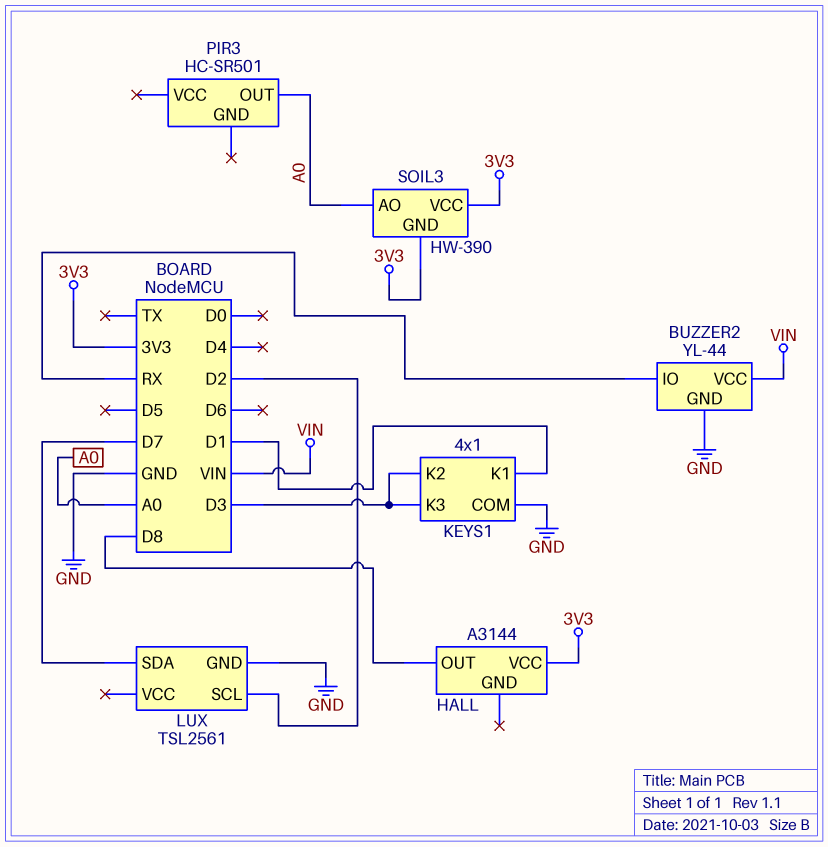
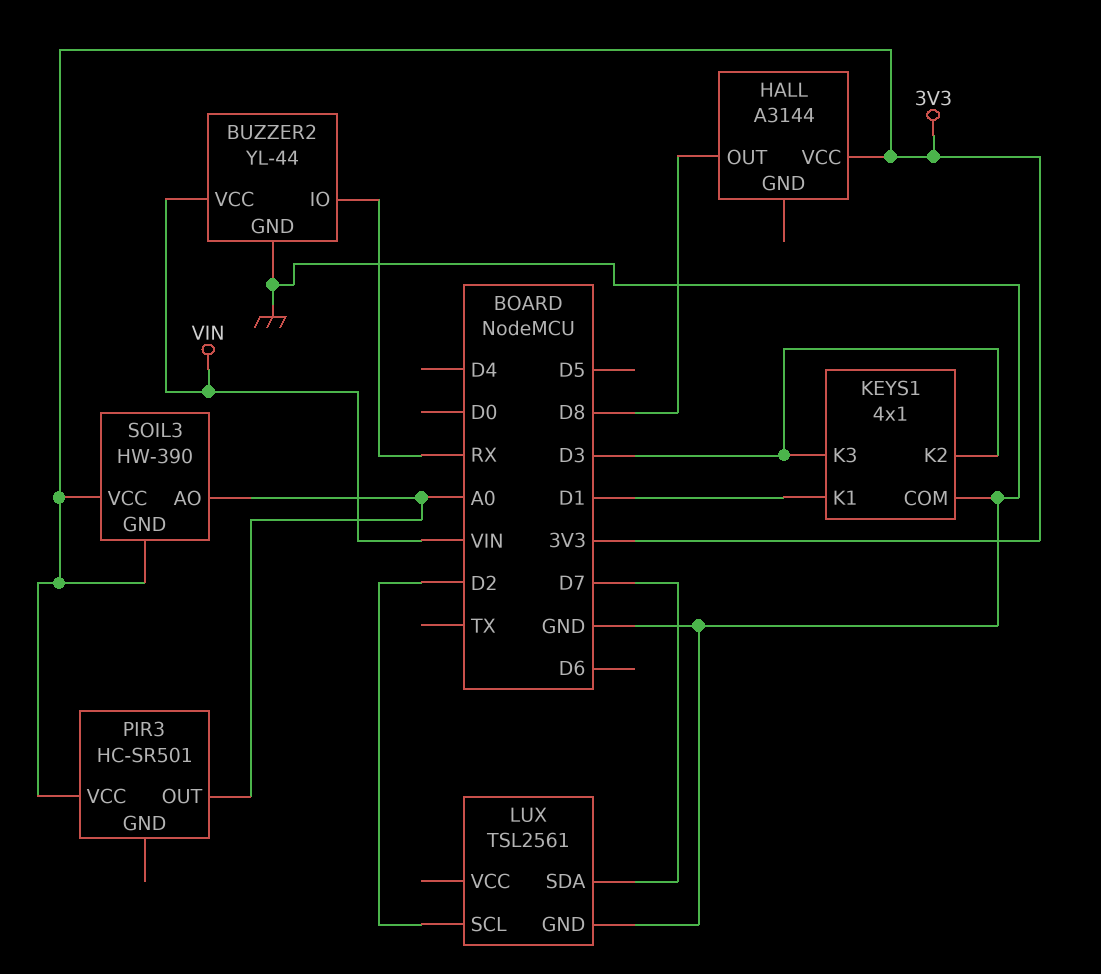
PIR3 pin VCC: none -> 3V3

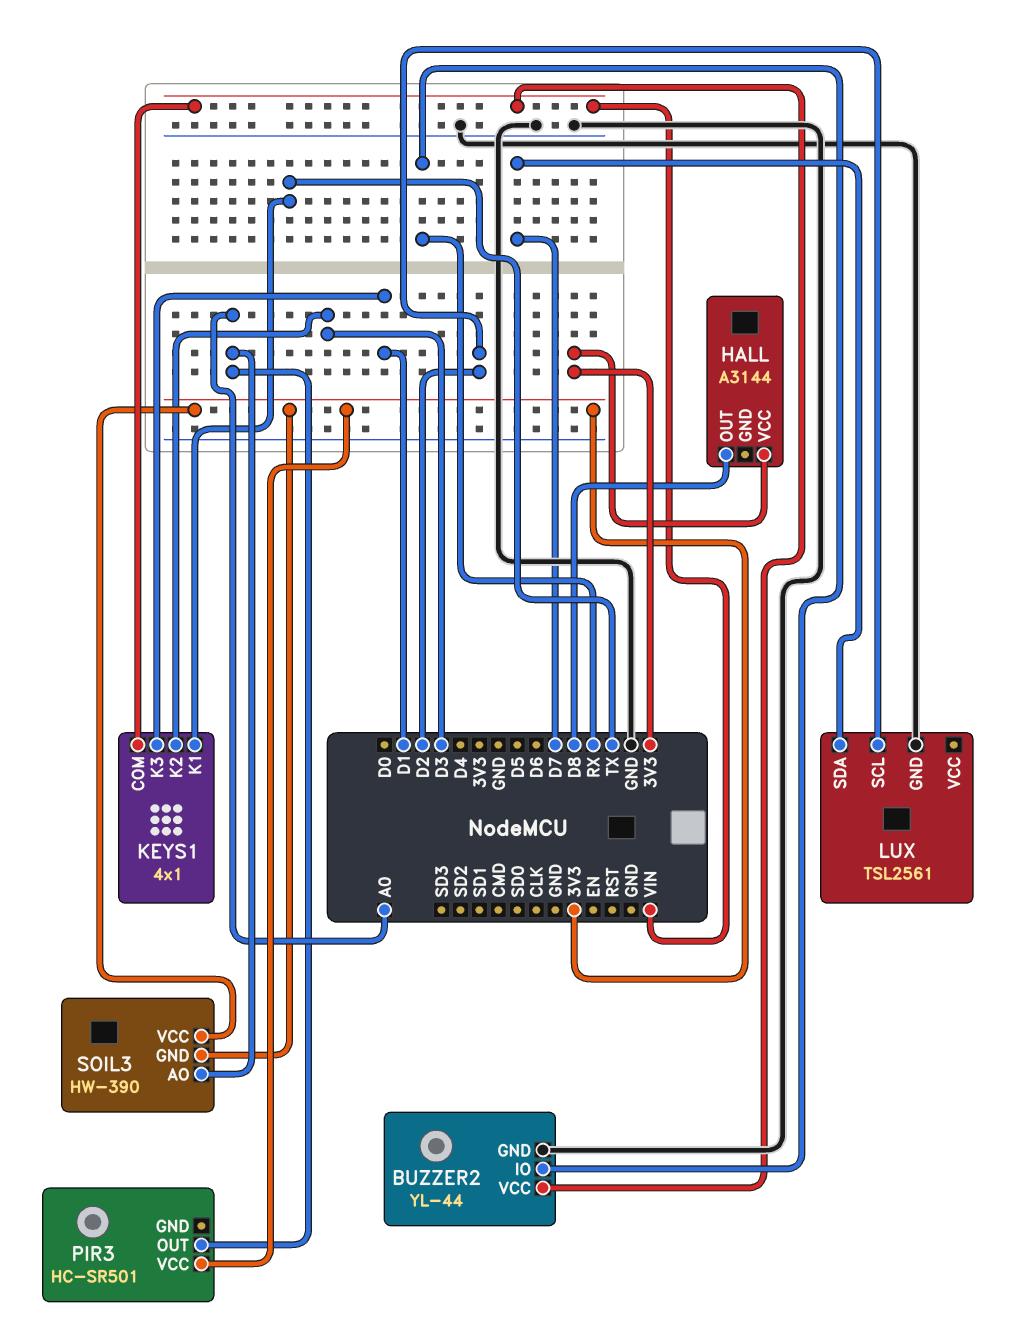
KEYS1 pin COM: GND -> VIN
KEYS1 pin K1: D1 -> TX
KEYS1 pin K3: D3 -> D1

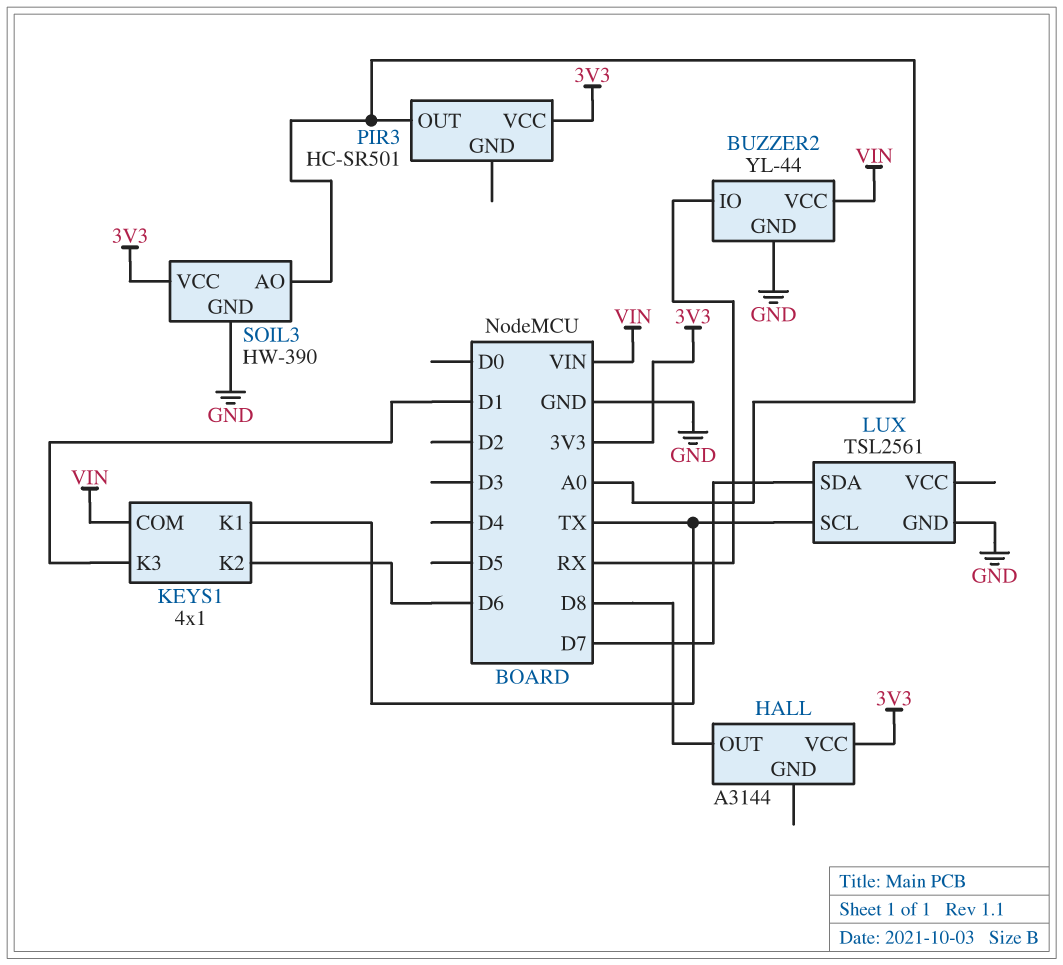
KEYS1 pin K2: D3 -> D6
LUX pin SCL: D2 -> TX
SOIL3 pin GND: 3V3 -> GND

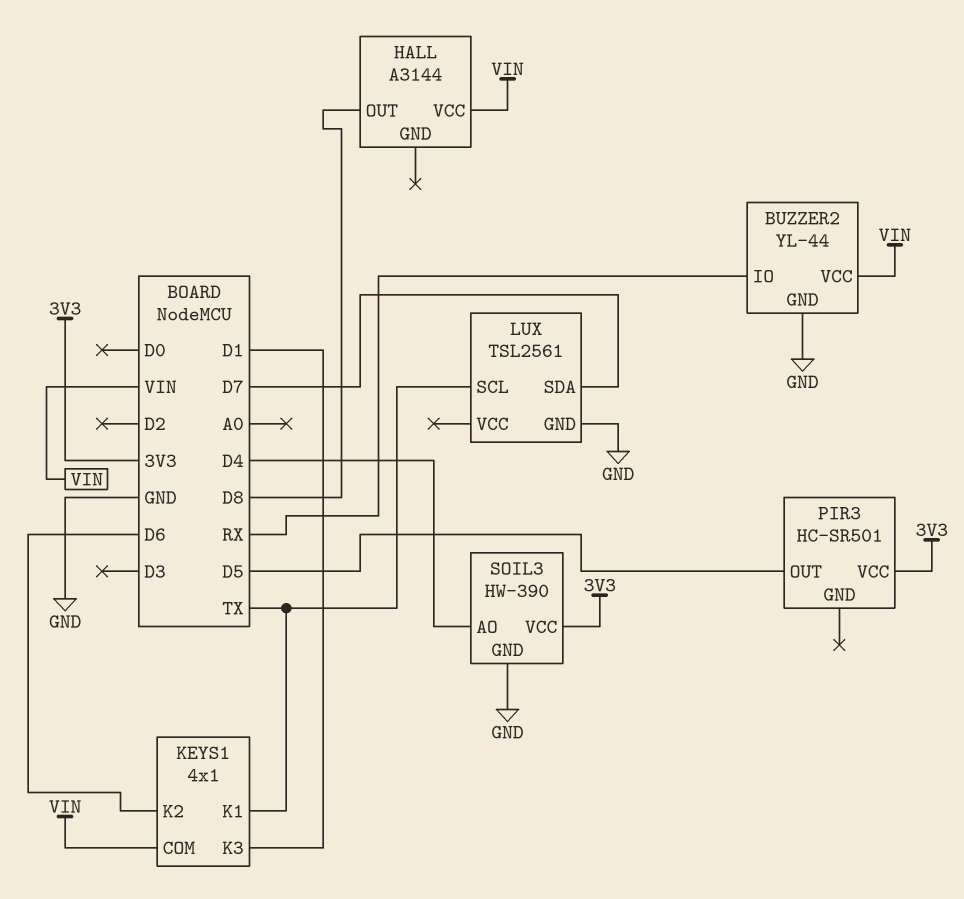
HALL pin VCC: 3V3 -> VIN
PIR3 pin OUT: A0 -> D5
SOIL3 pin AO: A0 -> D4

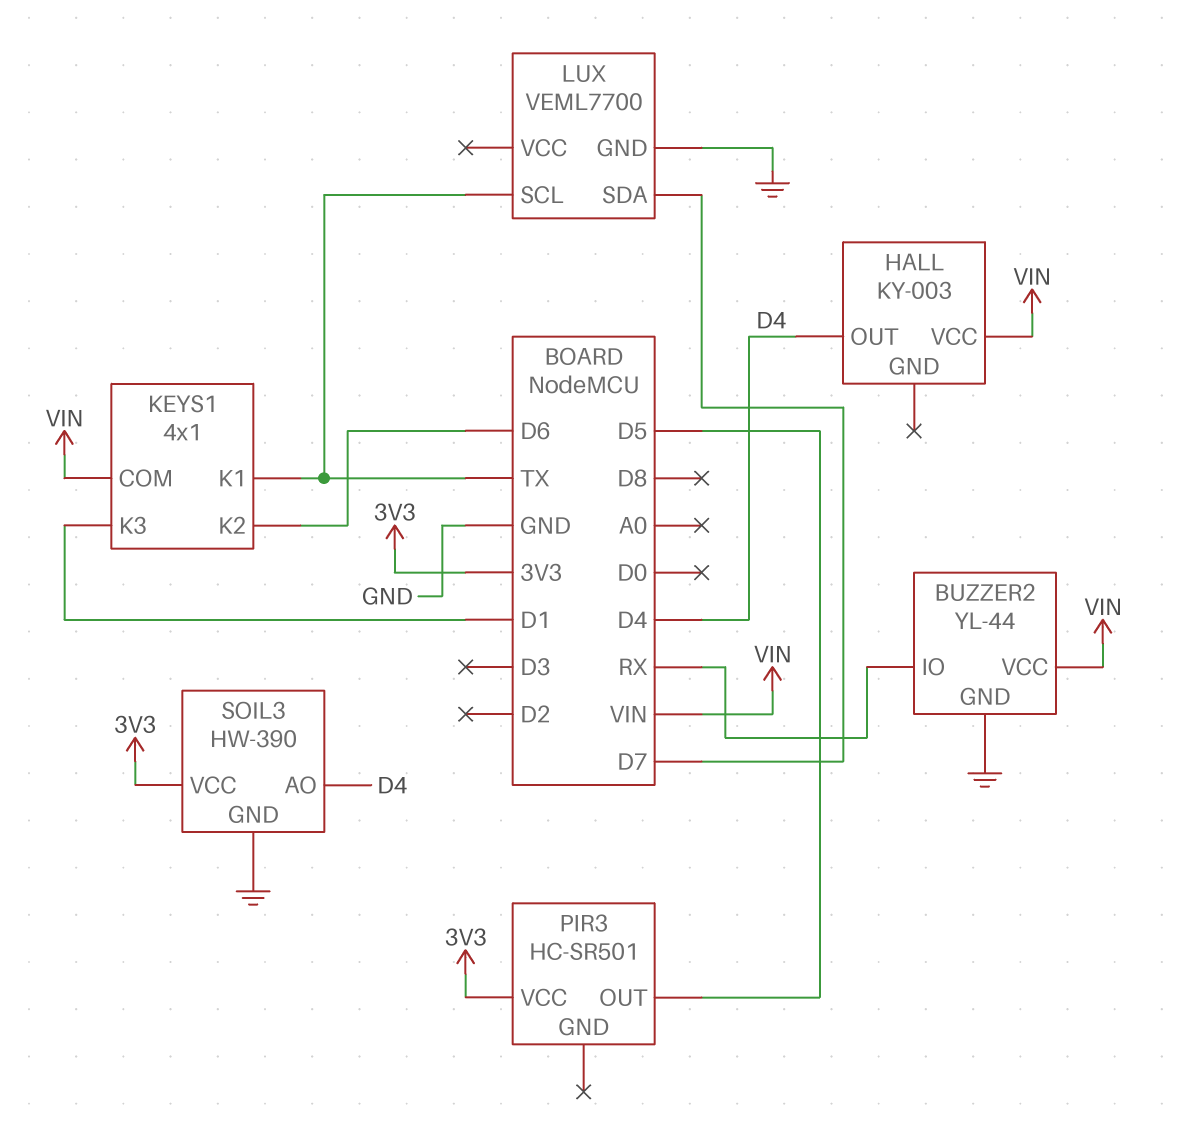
HALL: A3144 -> KY-003
HALL pin OUT: D8 -> D4
LUX: TSL2561 -> VEML7700

